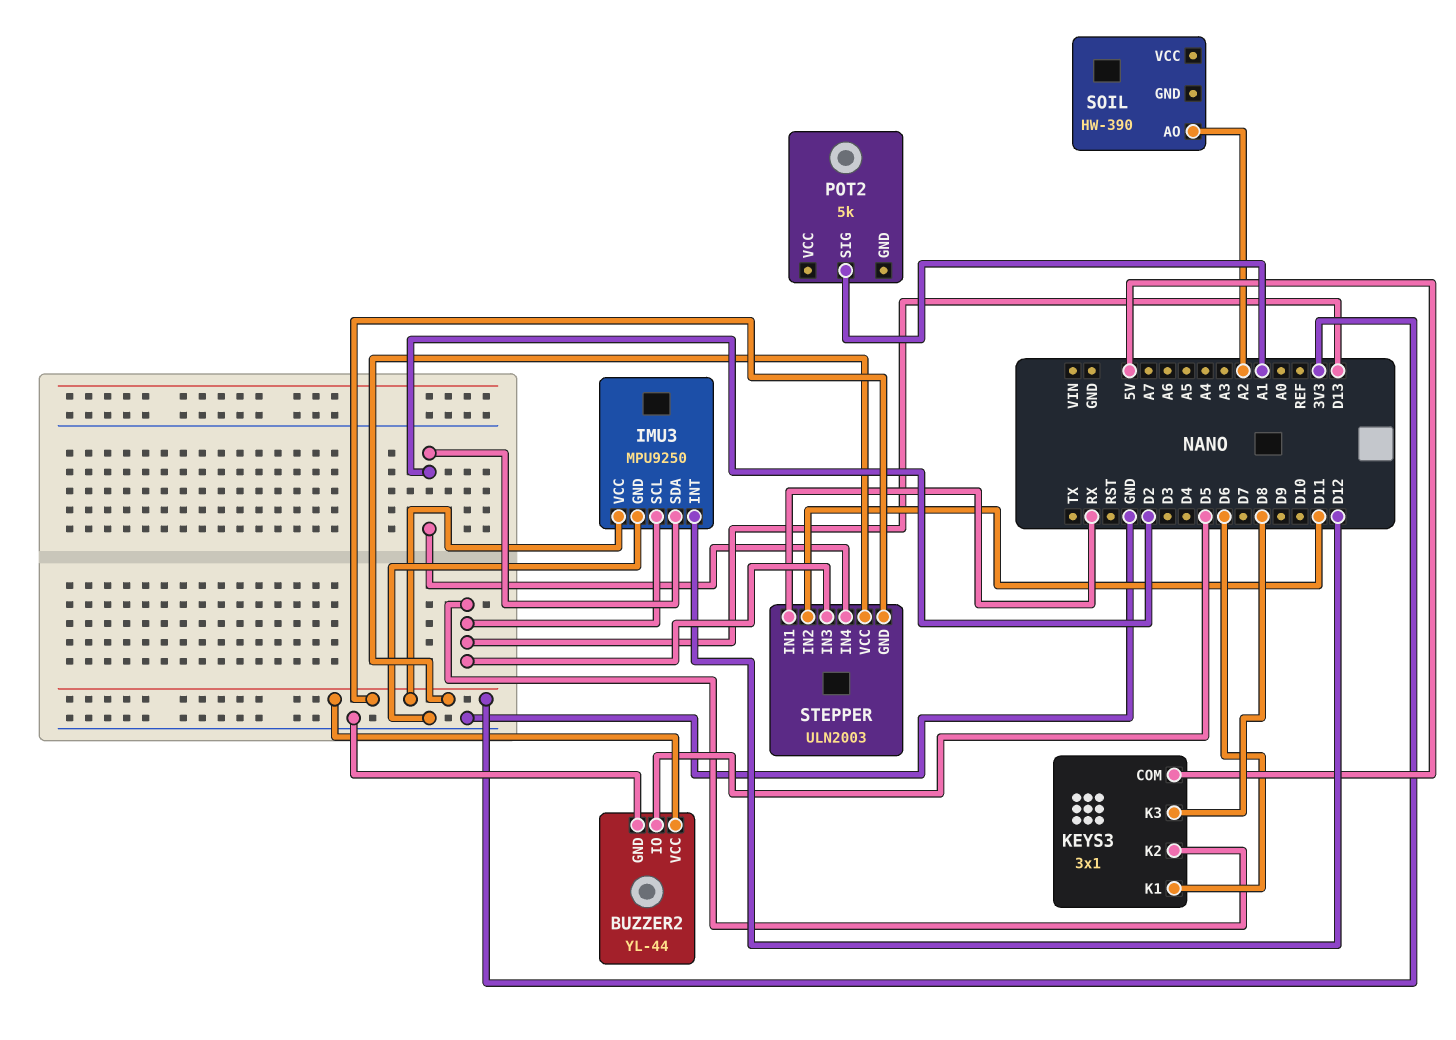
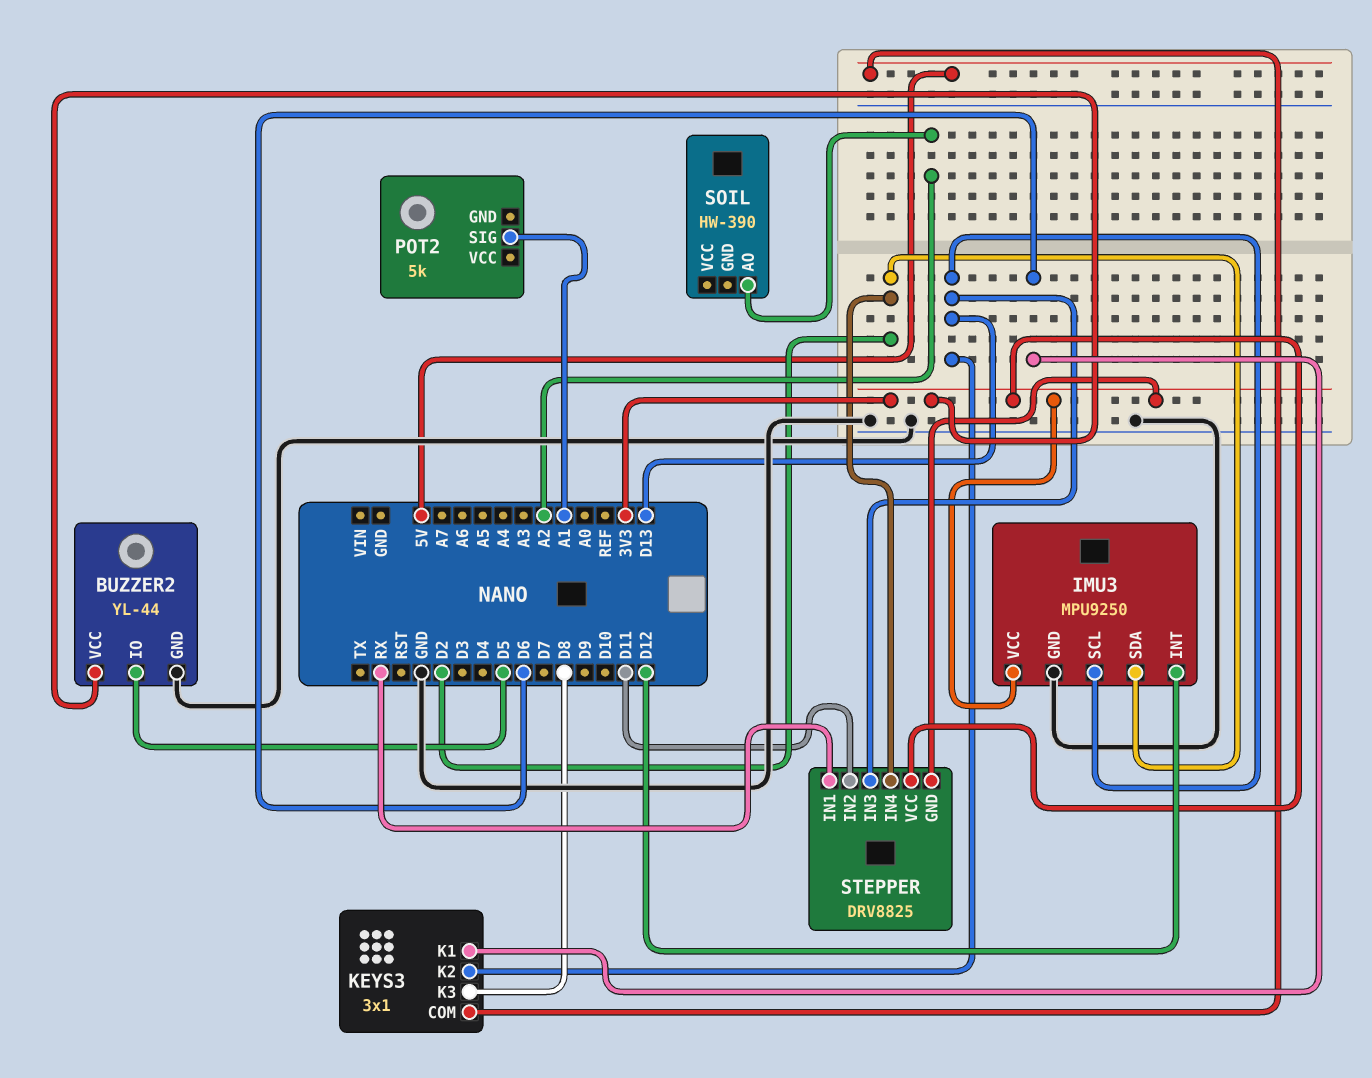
STEPPER: ULN2003 -> DRV8825

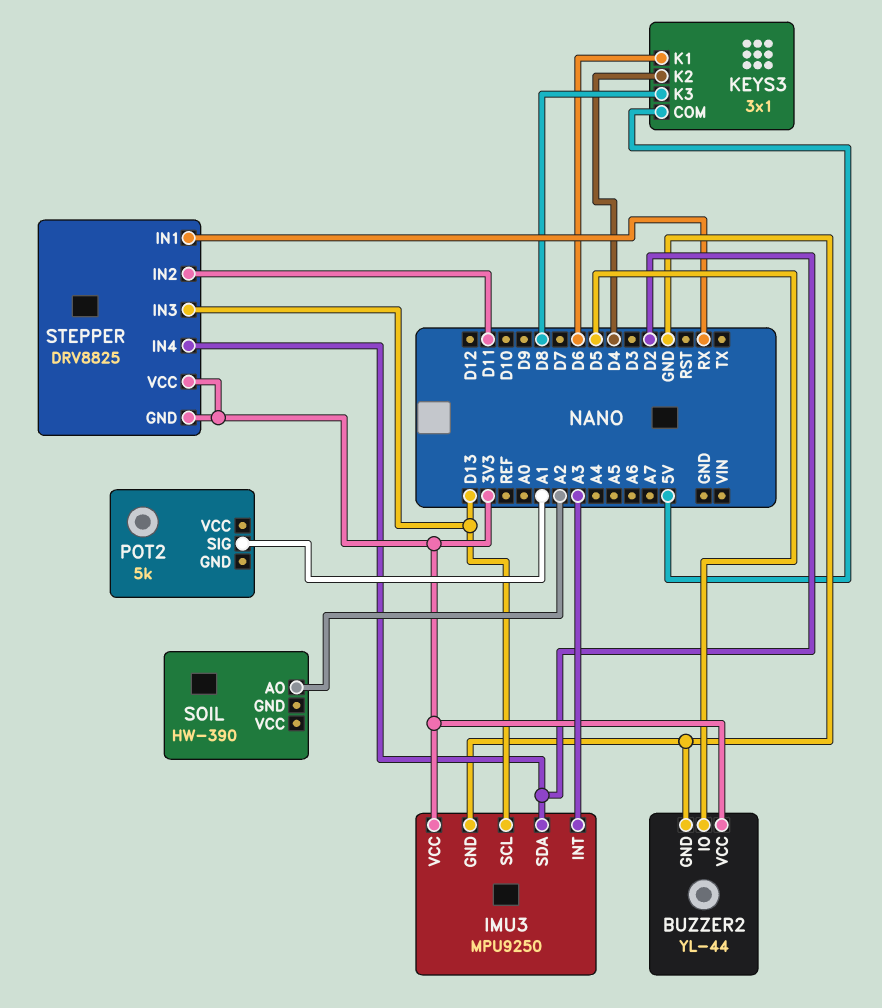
IMU3 pin INT: D12 -> A3
KEYS3 pin K2: D13 -> D4

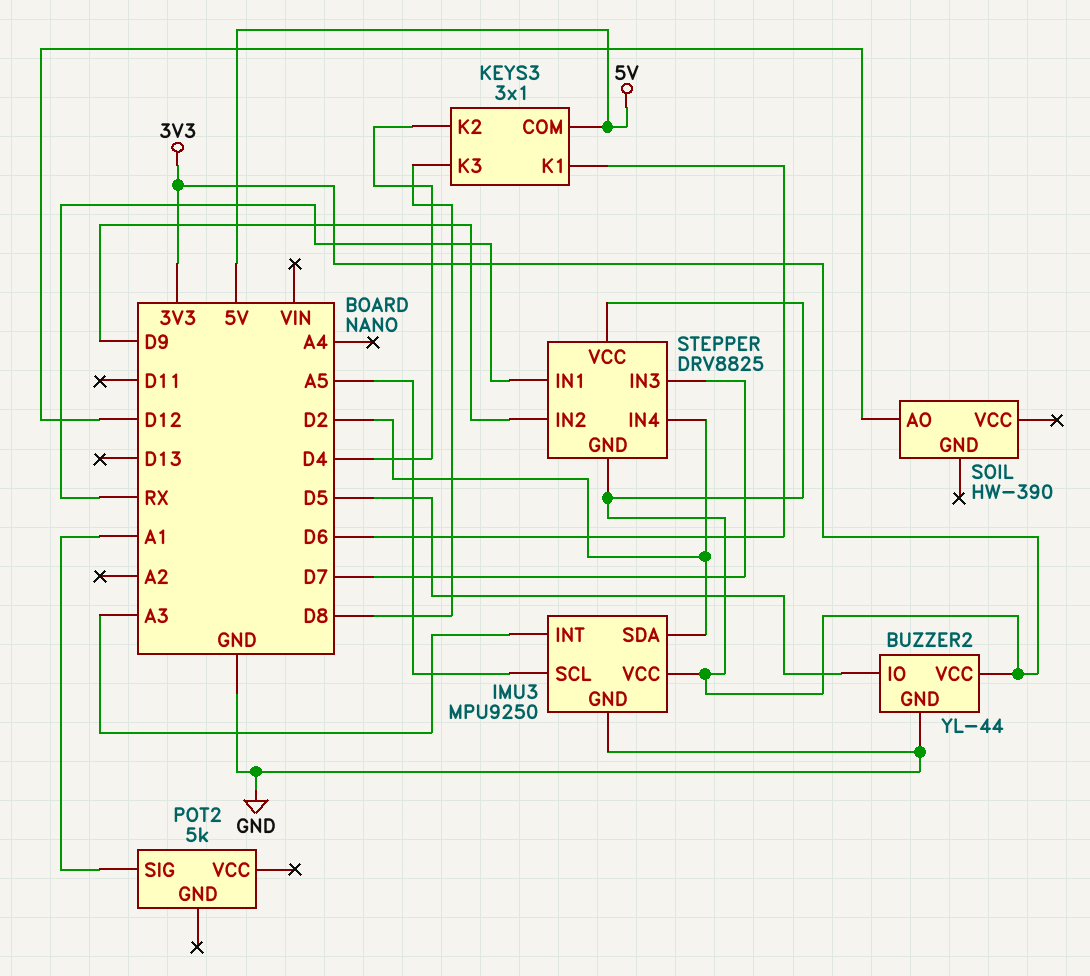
IMU3 pin SCL: D13 -> A5
SOIL pin AO: A2 -> D12
STEPPER pin IN2: D11 -> D9
STEPPER pin IN3: D13 -> D7

